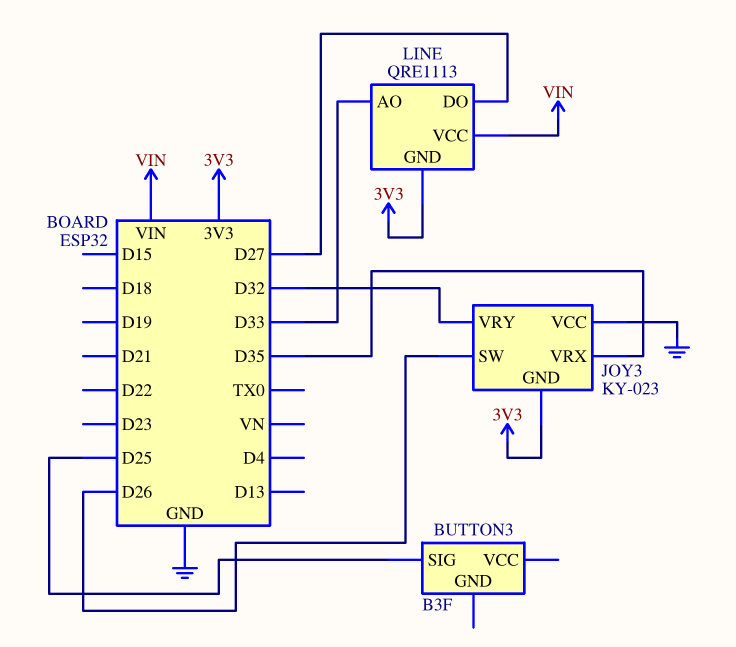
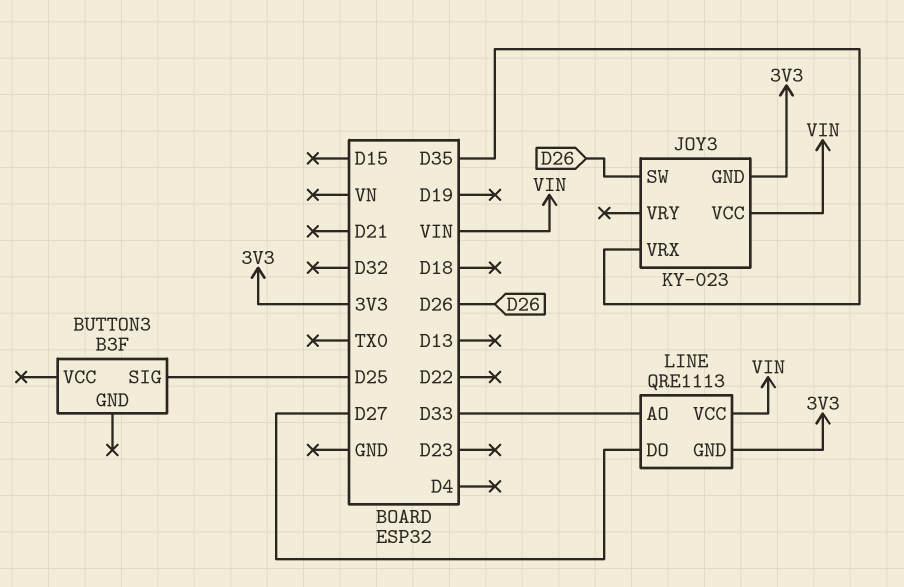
JOY3 pin VCC: GND -> VIN
JOY3 pin VRY: D32 -> none

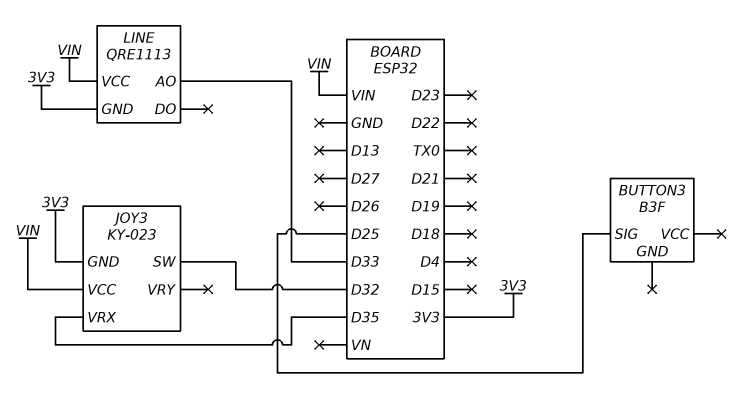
JOY3 pin SW: D26 -> D32
LINE pin DO: D27 -> none

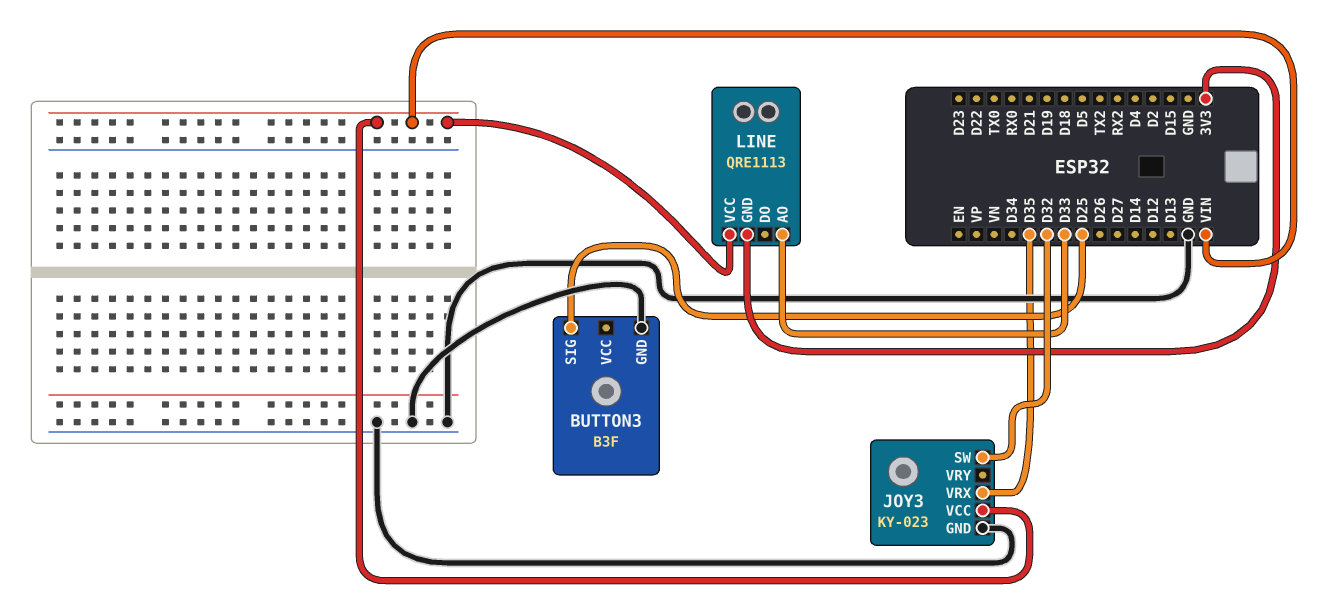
BUTTON3 pin GND: none -> GND
JOY3 pin GND: 3V3 -> GND

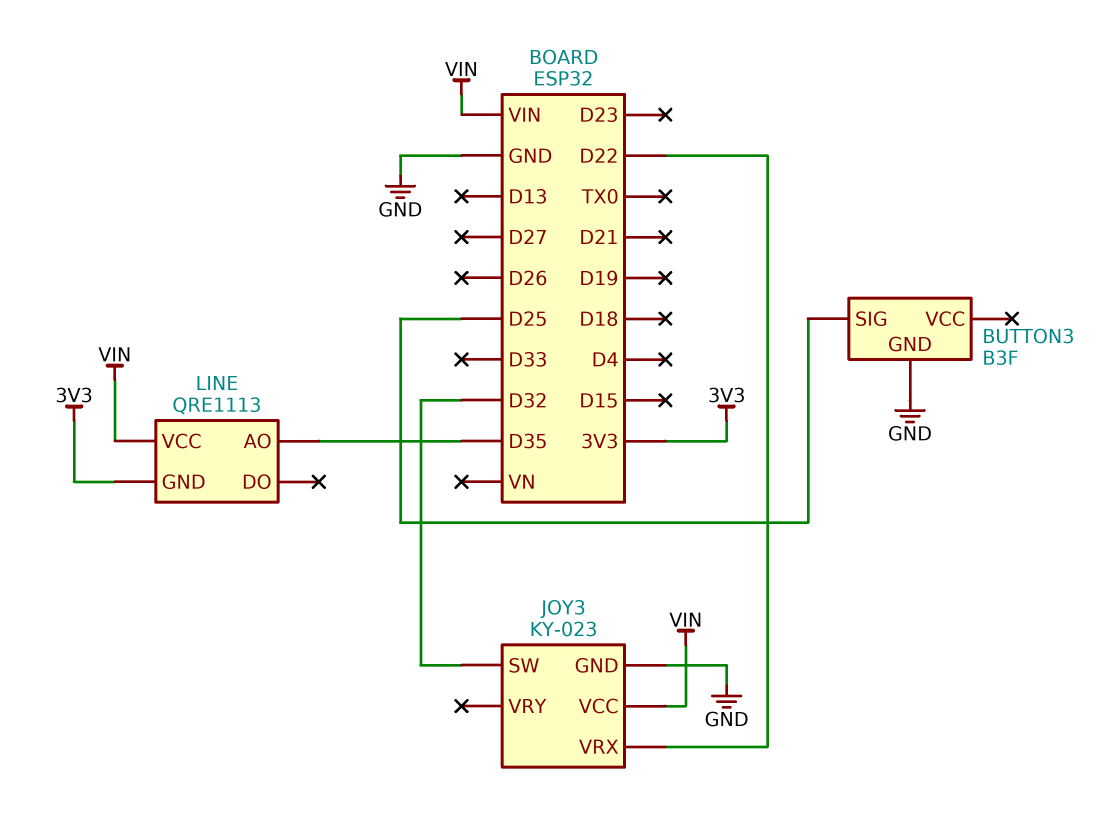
JOY3 pin VRX: D35 -> D22
LINE pin AO: D33 -> D35

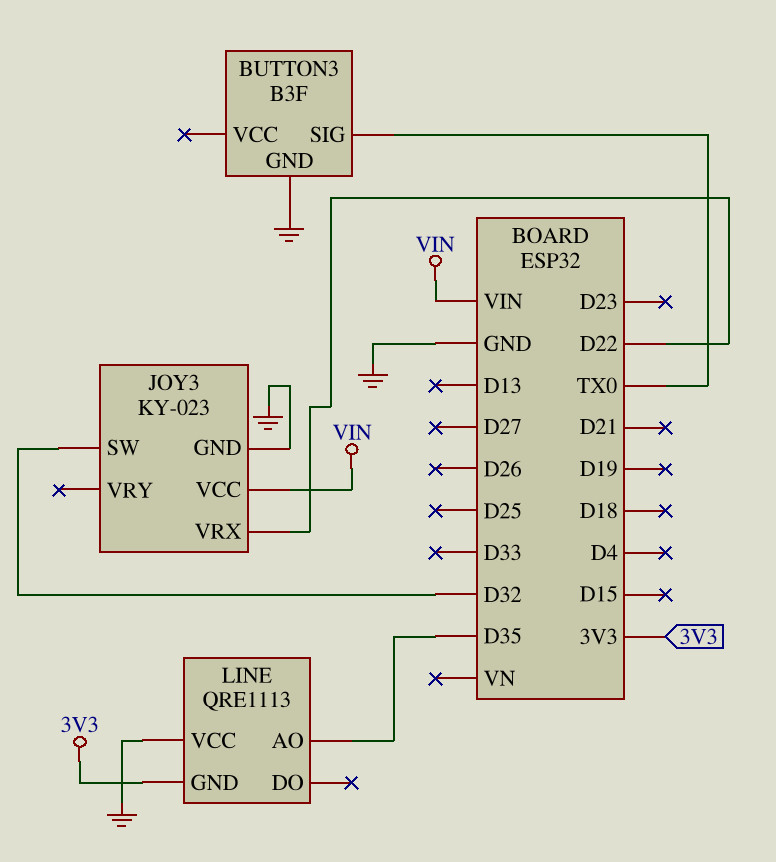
BUTTON3 pin SIG: D25 -> TX0
LINE pin VCC: VIN -> GND

